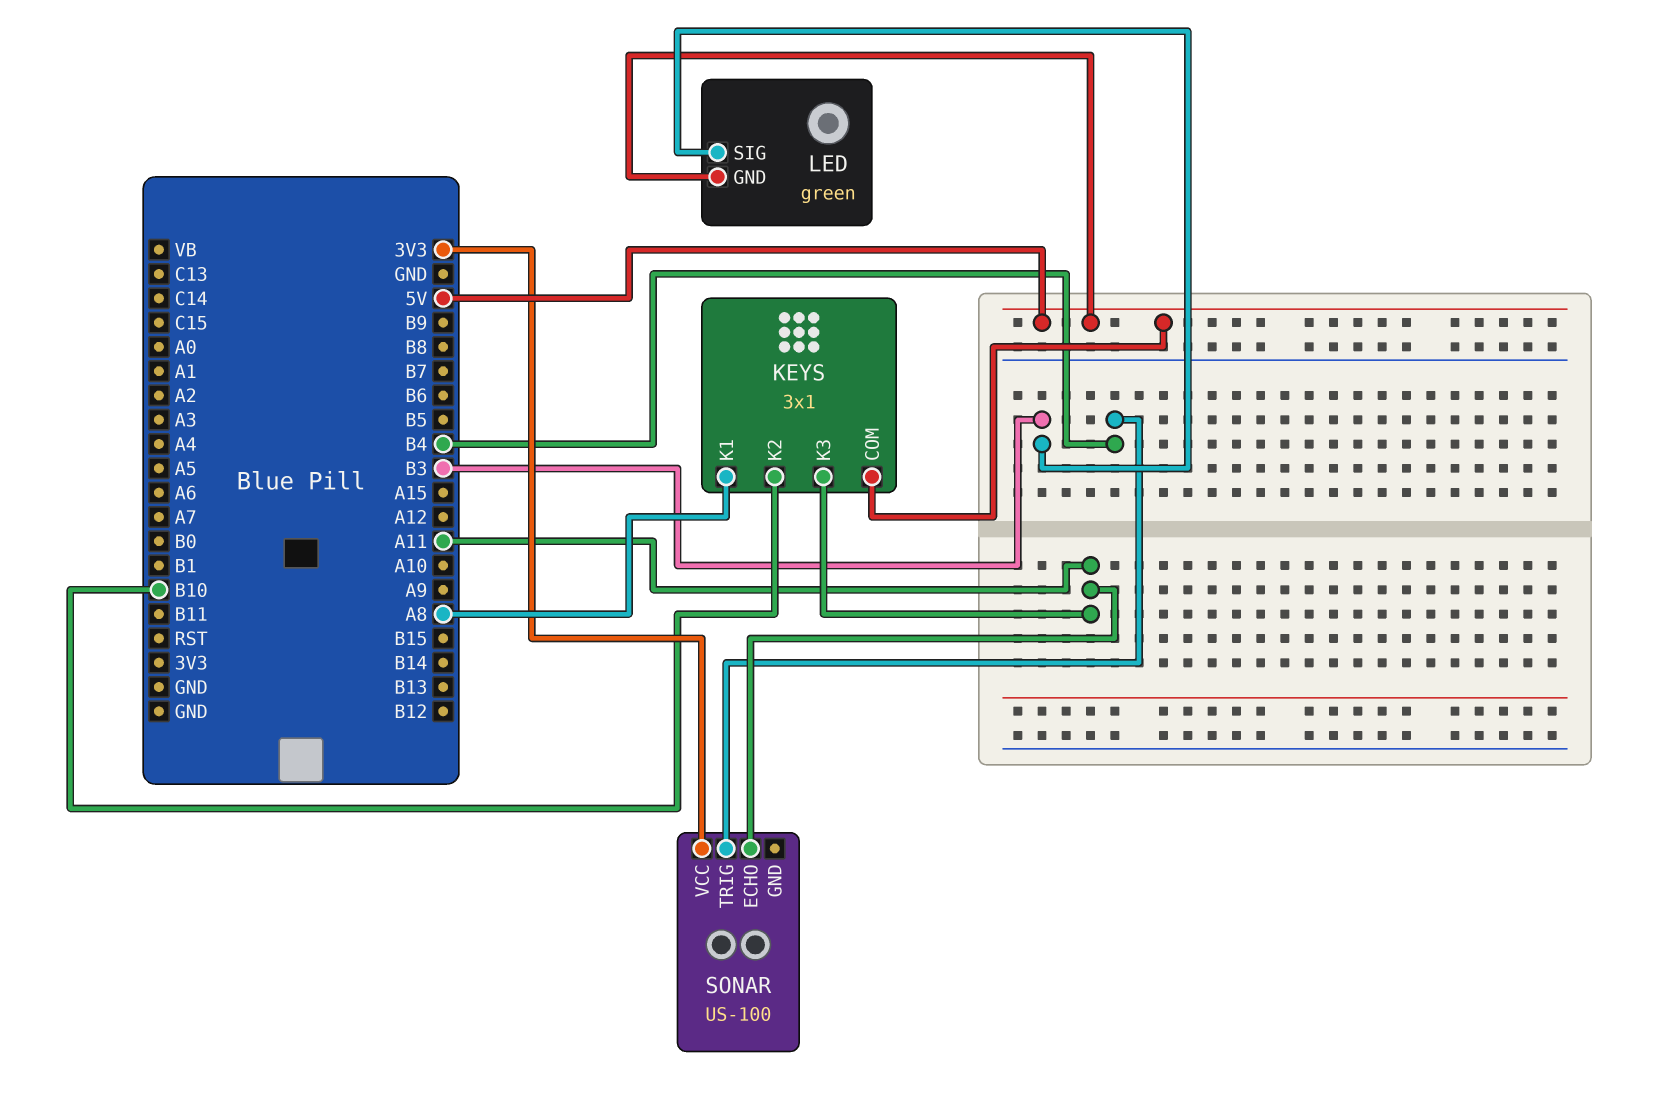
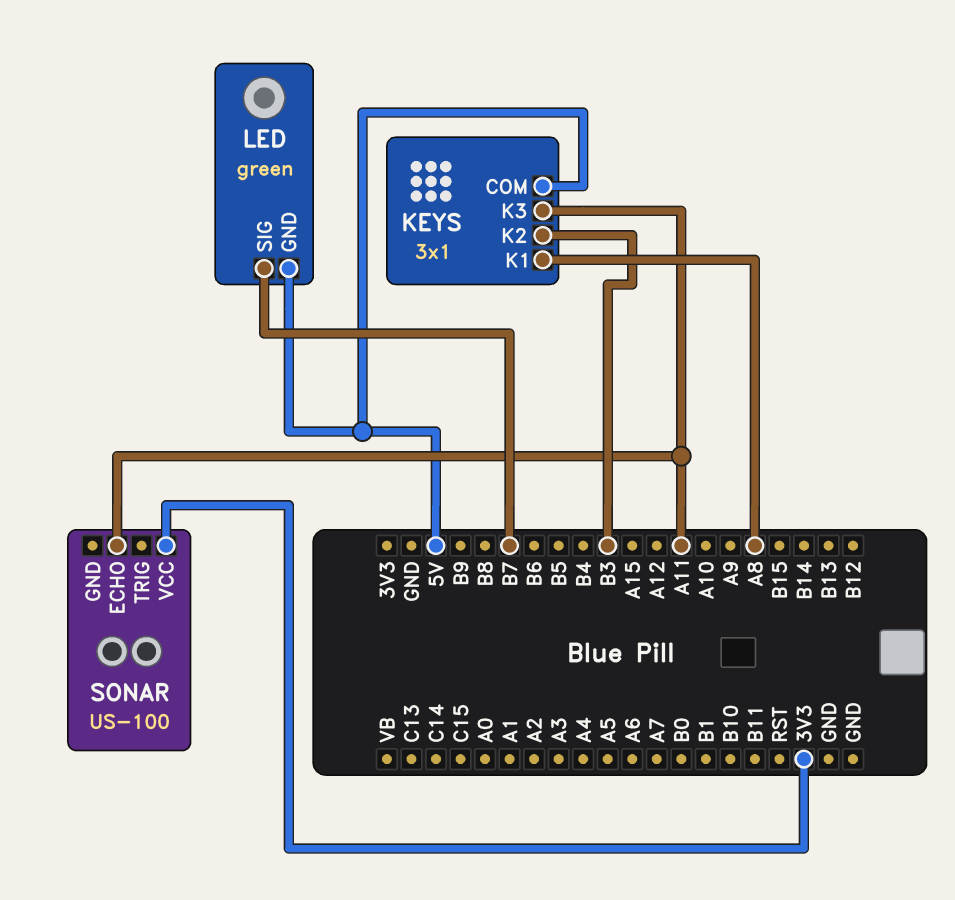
KEYS pin K2: B10 -> B3
LED pin SIG: B3 -> B7
SONAR pin TRIG: B4 -> none

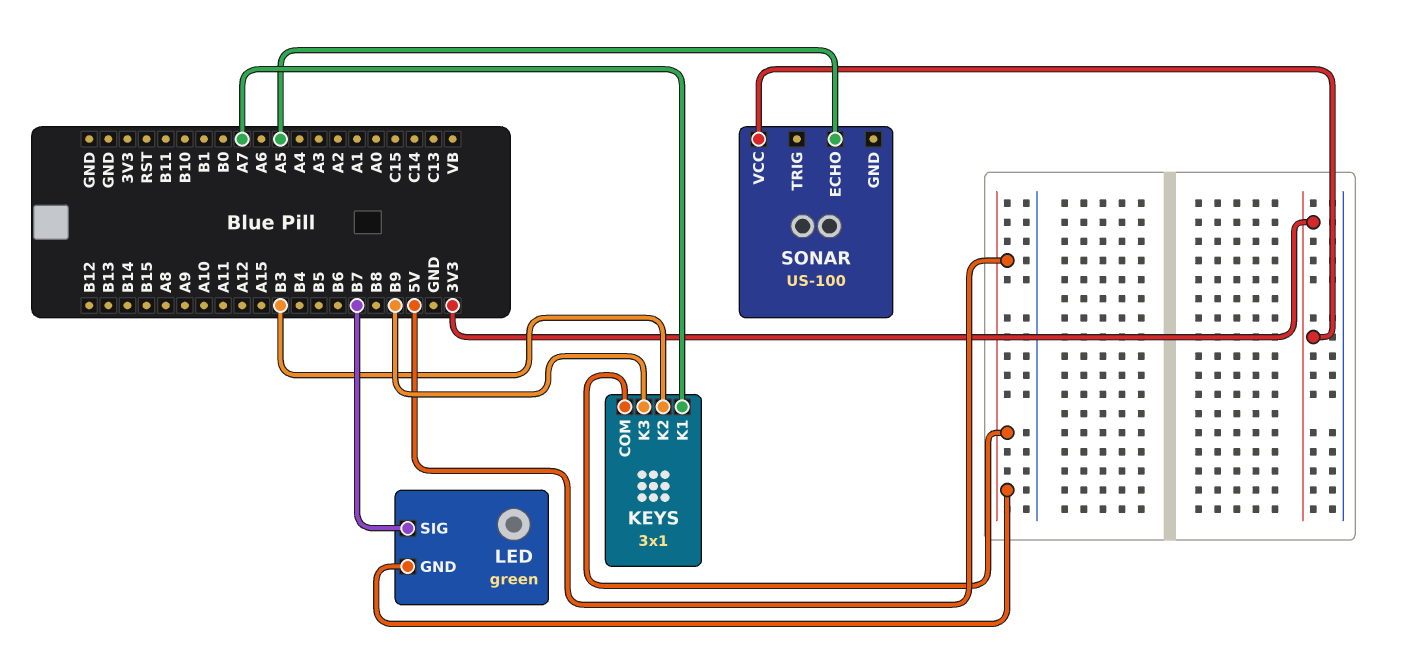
KEYS pin K1: A8 -> A7
KEYS pin K3: A11 -> B9
SONAR pin ECHO: A11 -> A5

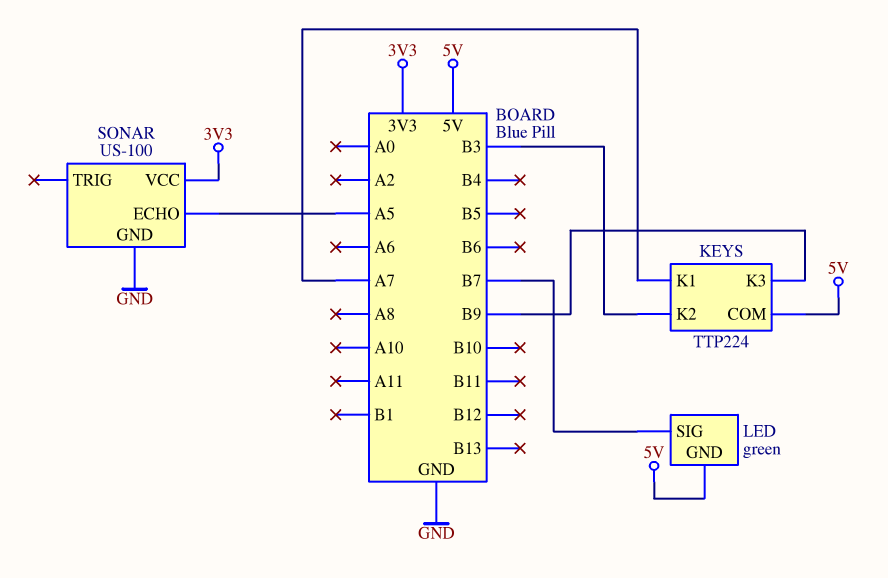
KEYS: 3x1 -> TTP224
SONAR pin GND: none -> GND

